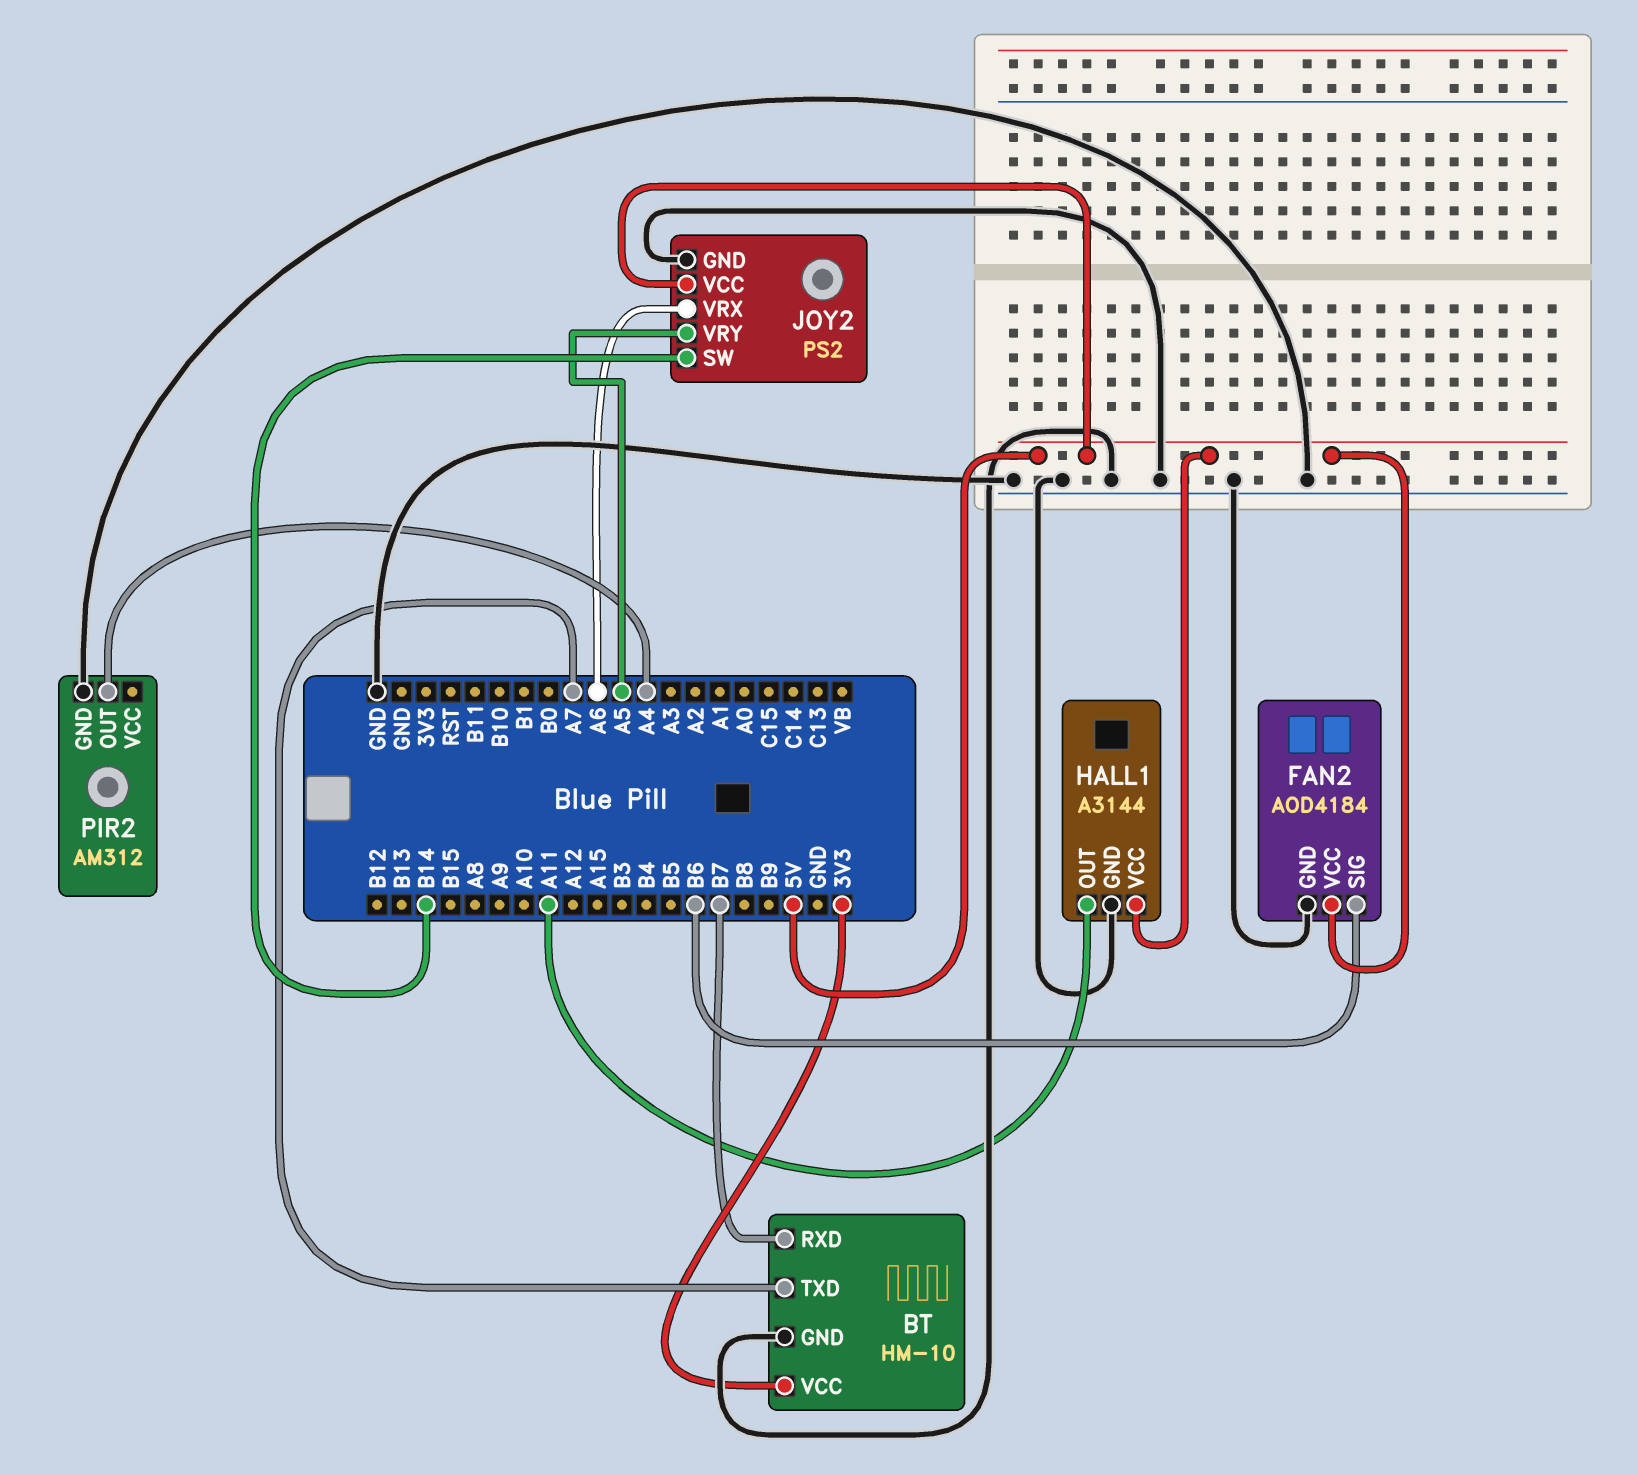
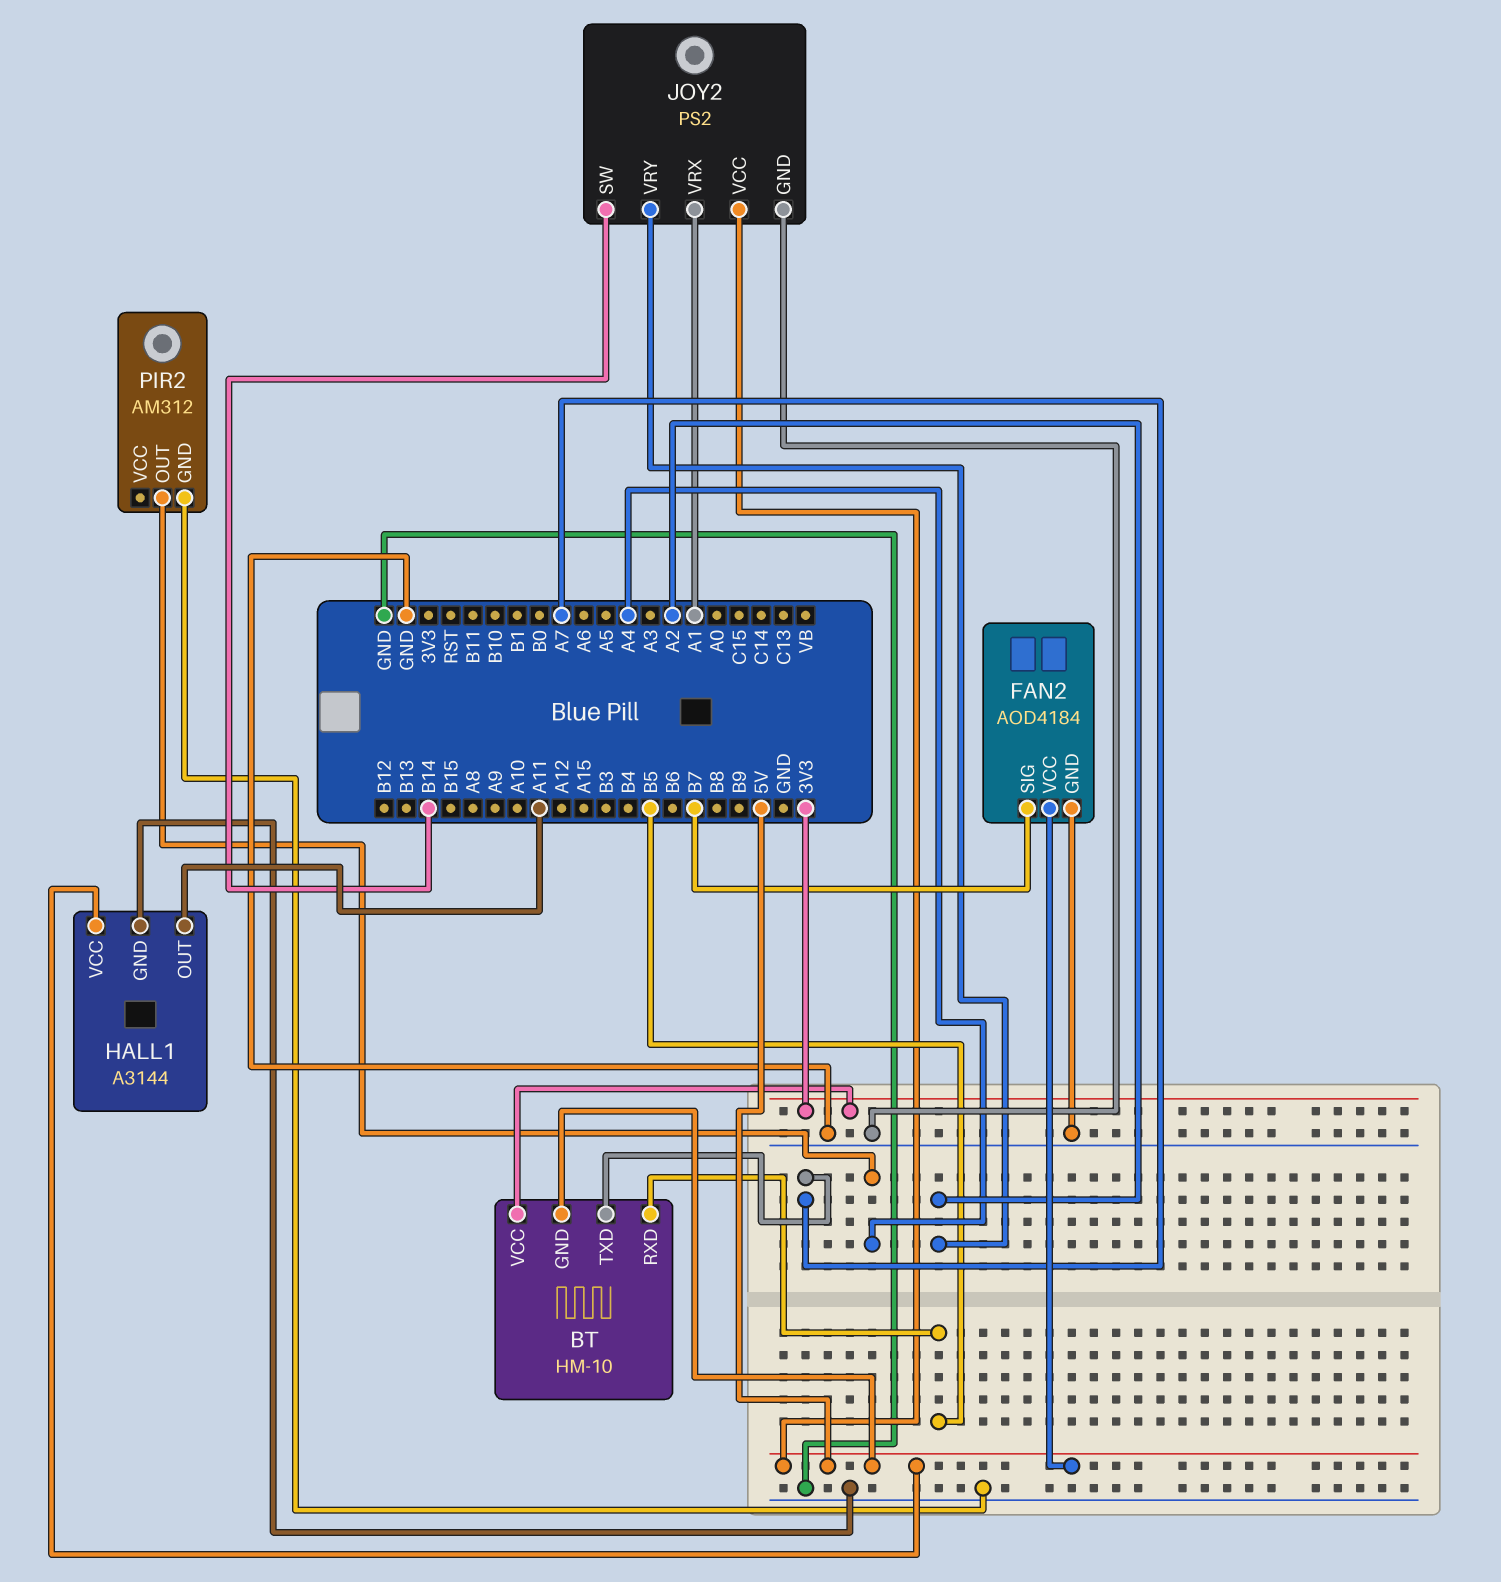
BT pin GND: GND -> 5V
BT pin RXD: B7 -> B5
FAN2 pin SIG: B6 -> B7
JOY2 pin VRX: A6 -> A1
JOY2 pin VRY: A5 -> A2

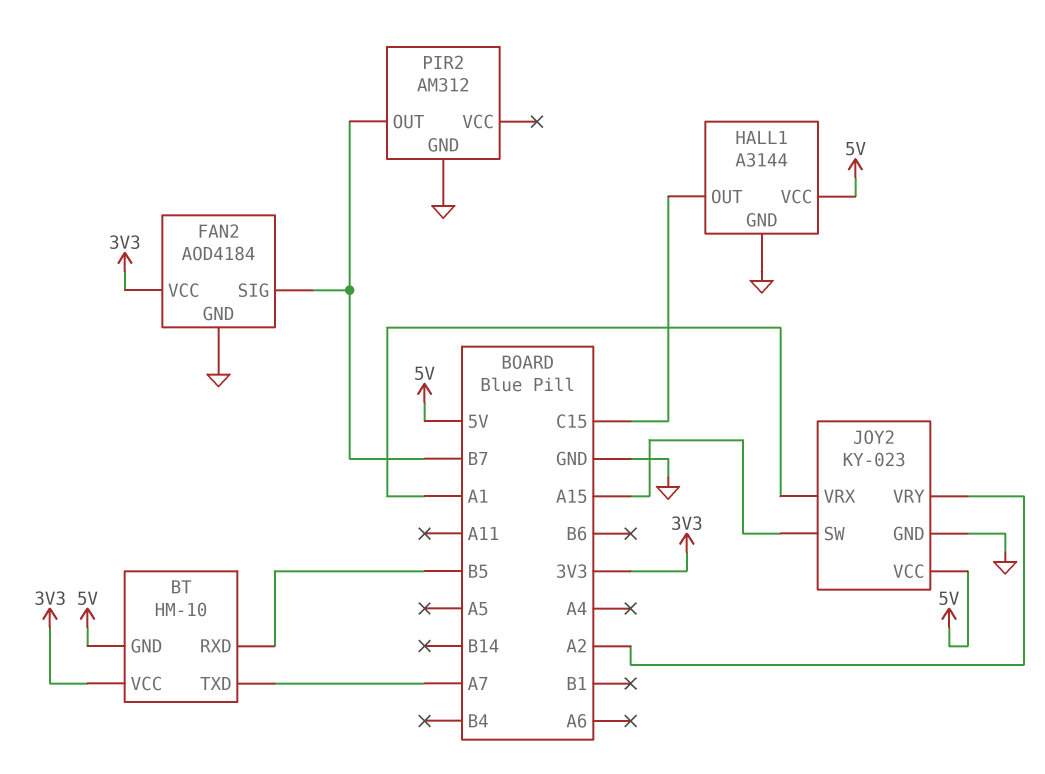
FAN2 pin VCC: 5V -> 3V3
HALL1 pin OUT: A11 -> C15
JOY2: PS2 -> KY-023
JOY2 pin SW: B14 -> A15
PIR2 pin OUT: A4 -> B7

